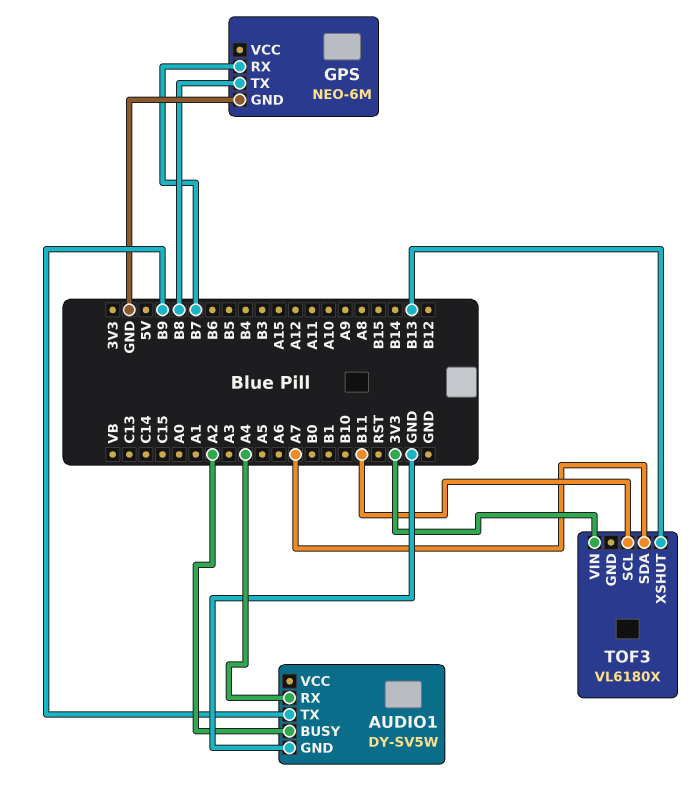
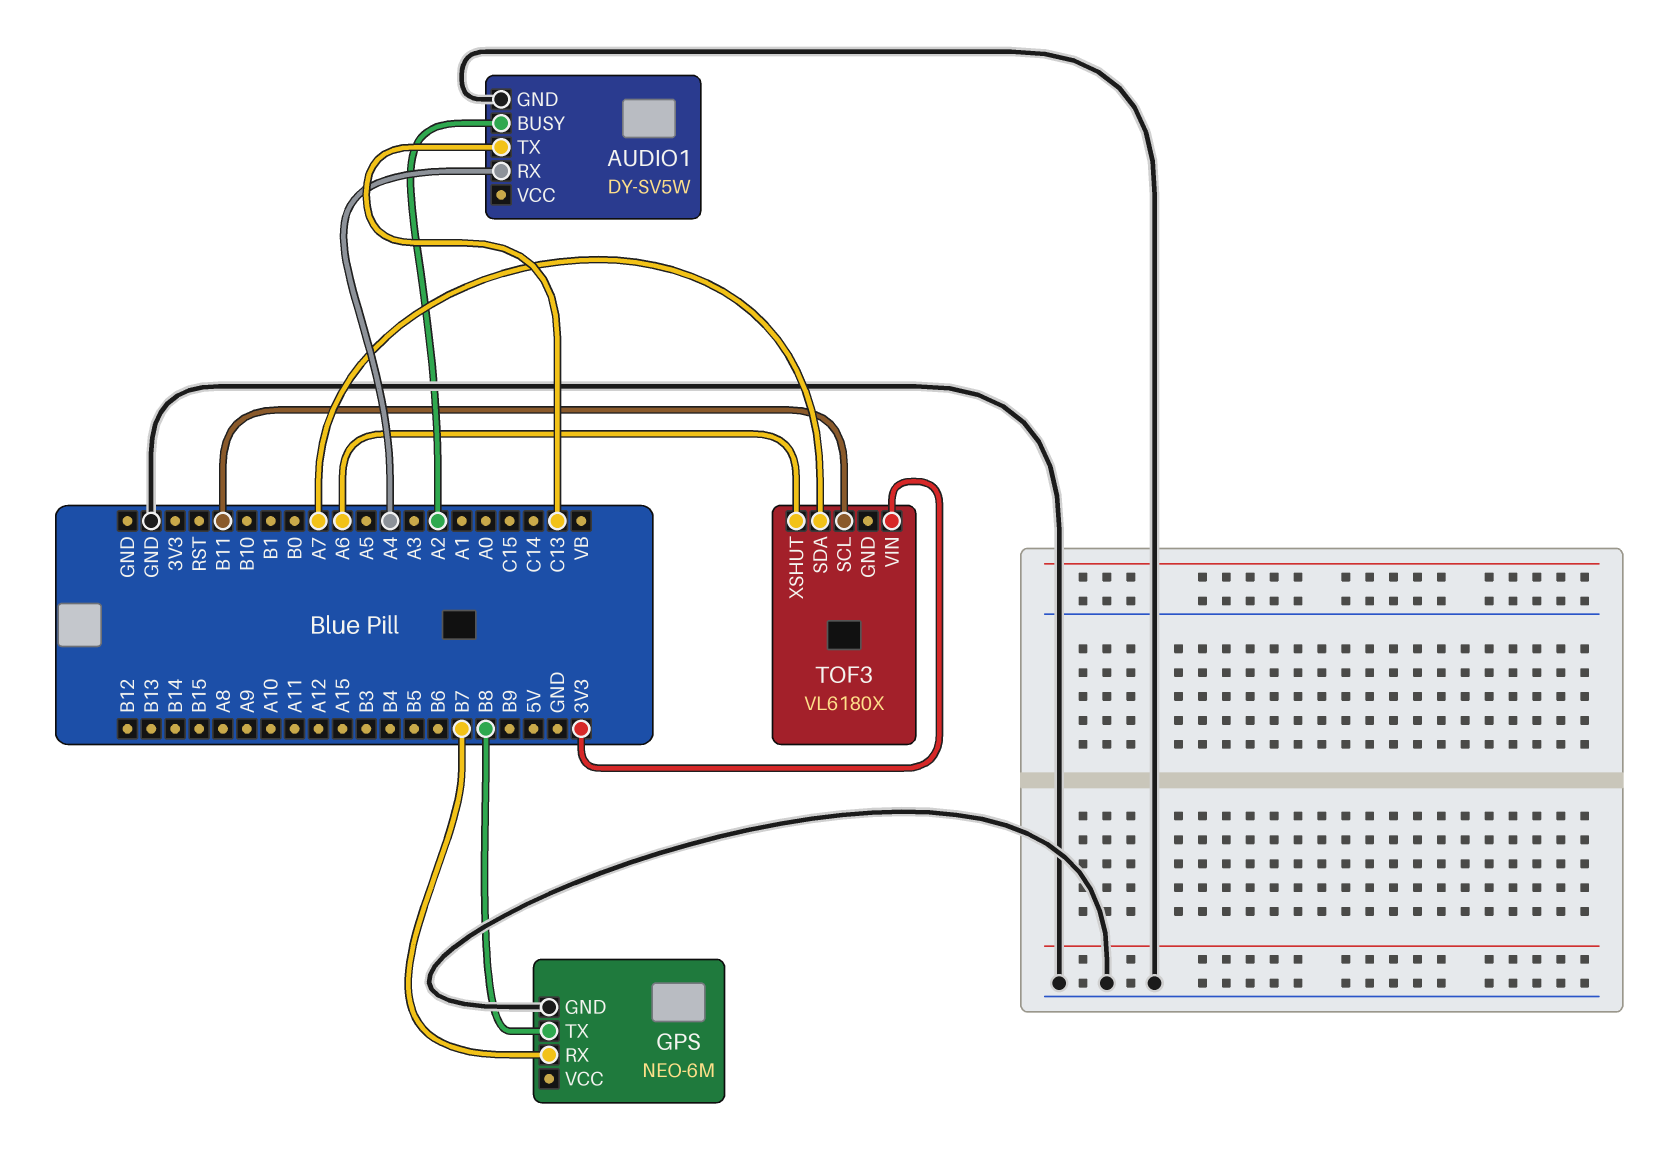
AUDIO1 pin TX: B9 -> C13
TOF3 pin XSHUT: B13 -> A6

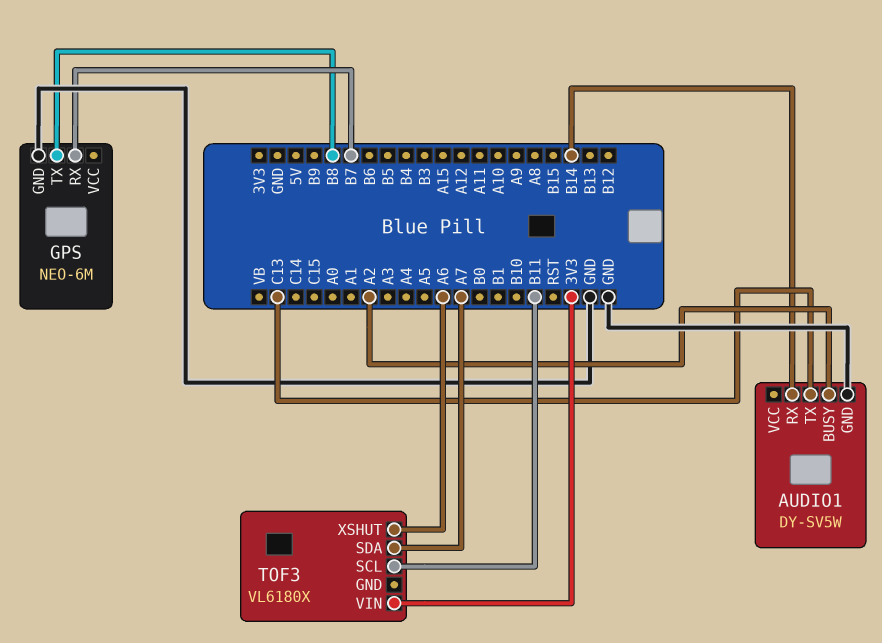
AUDIO1 pin RX: A4 -> B14

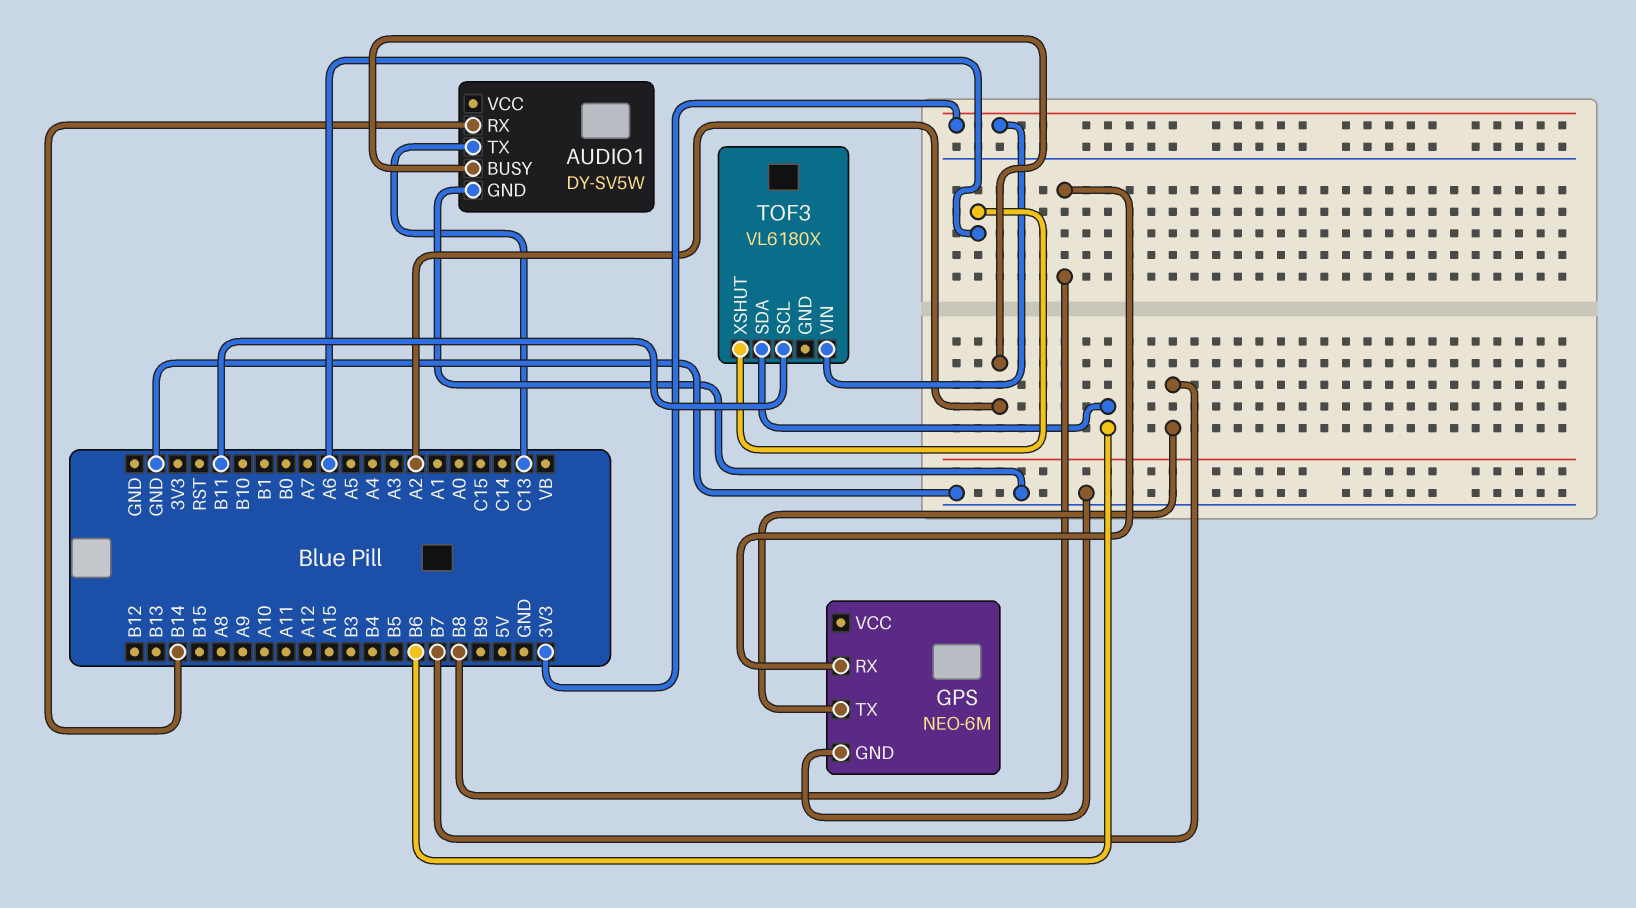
GPS pin RX: B7 -> B8
GPS pin TX: B8 -> B7
TOF3 pin SDA: A7 -> B6

